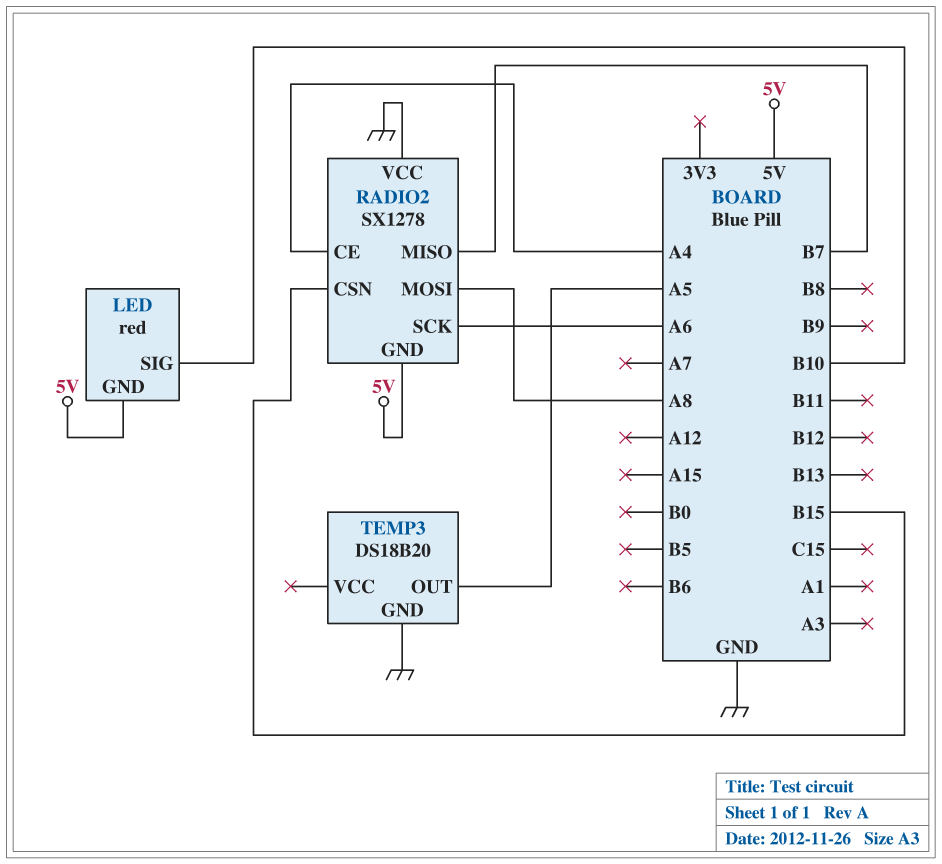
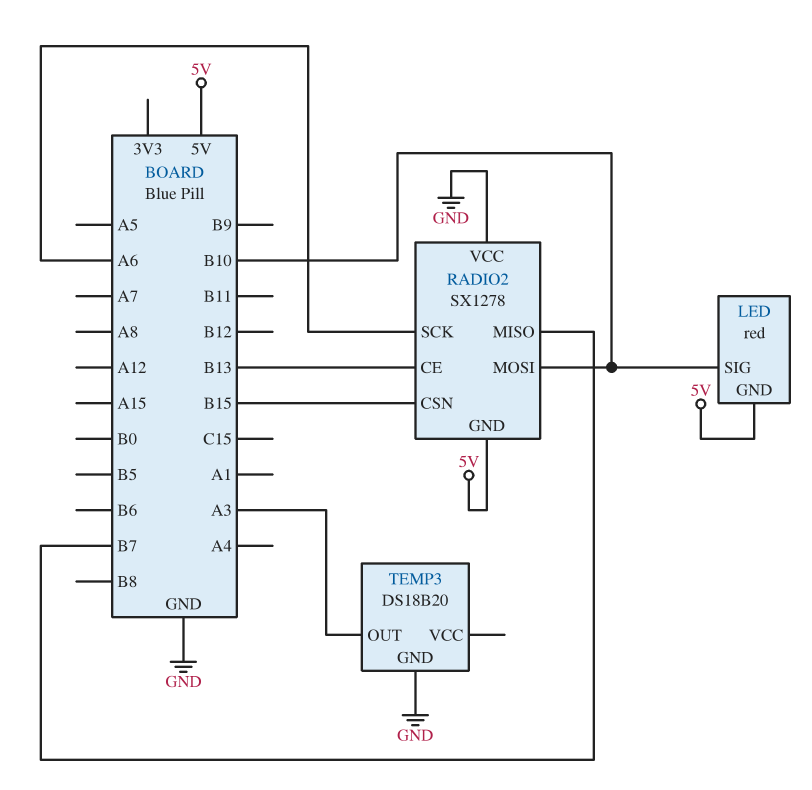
RADIO2 pin CE: A4 -> B13
RADIO2 pin MOSI: A8 -> B10
TEMP3 pin OUT: A5 -> A3

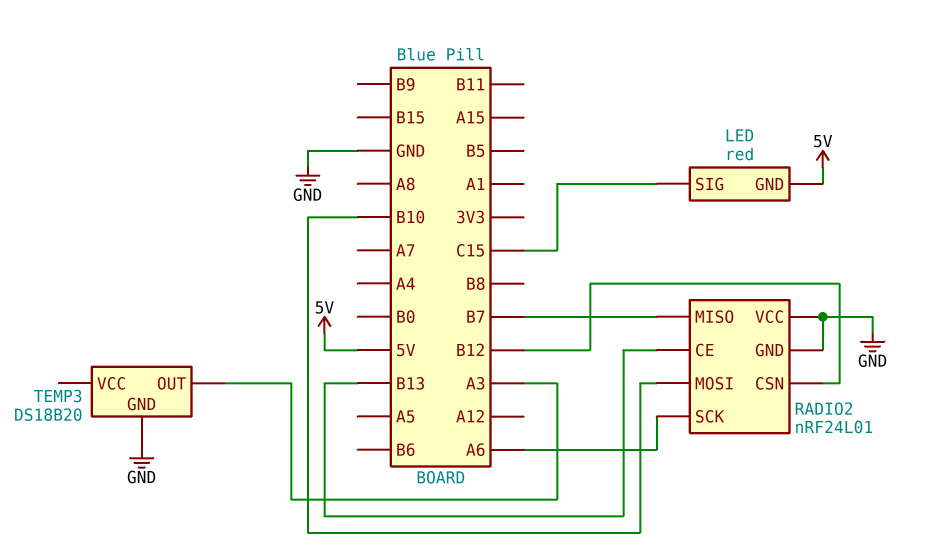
LED pin SIG: B10 -> C15
RADIO2: SX1278 -> nRF24L01
RADIO2 pin CSN: B15 -> B12
RADIO2 pin GND: 5V -> GND

